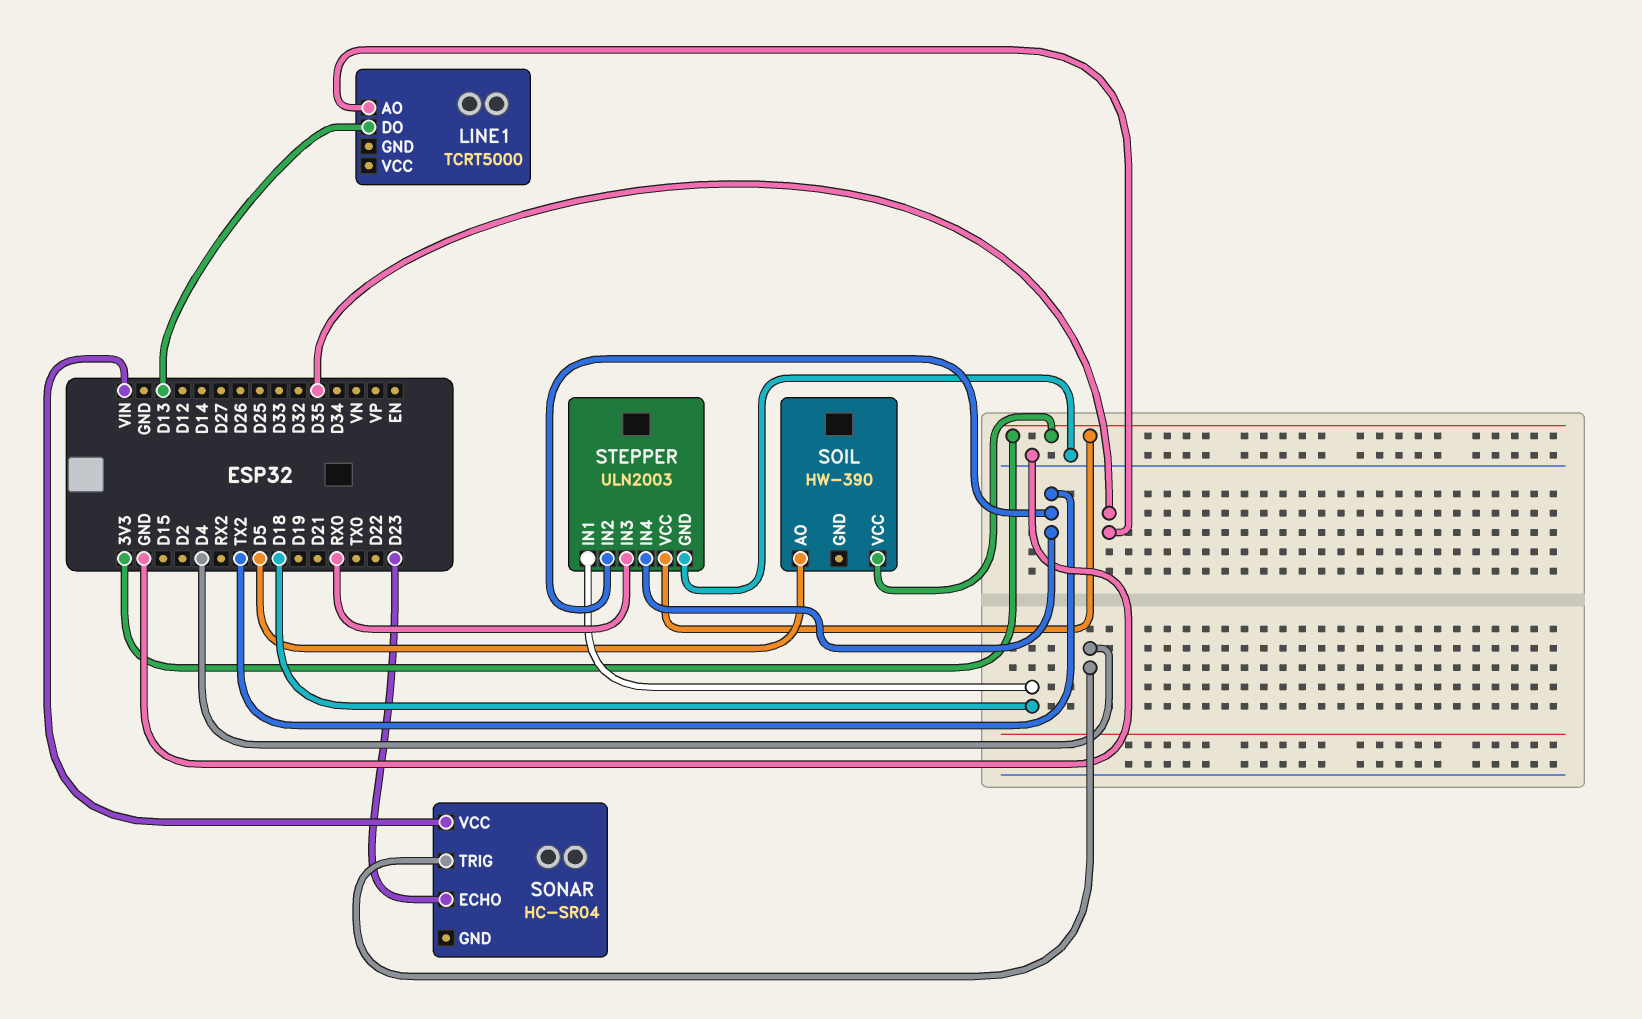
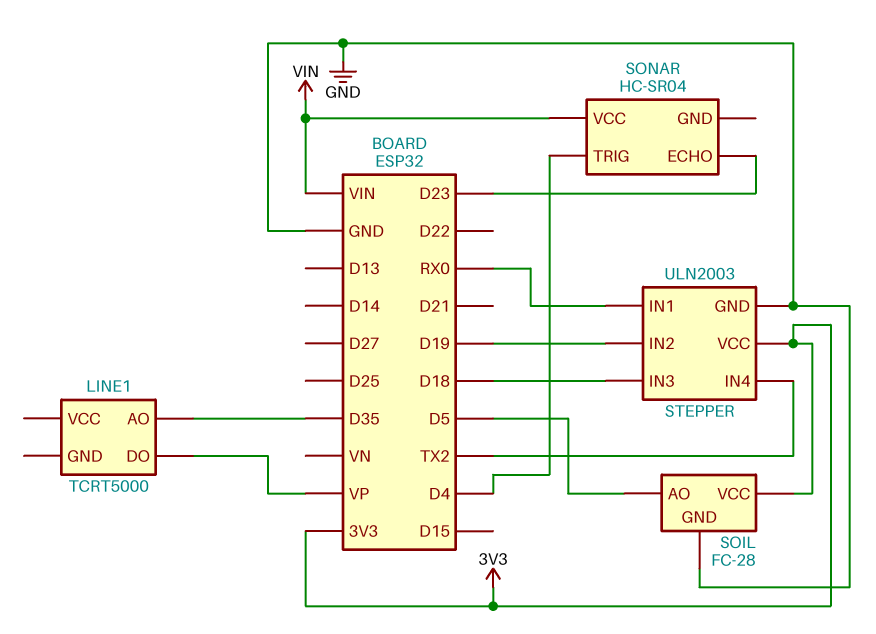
LINE1 pin DO: D13 -> VP
SOIL: HW-390 -> FC-28
SOIL pin GND: none -> GND
STEPPER pin IN1: D18 -> RX0
STEPPER pin IN2: TX2 -> D19
STEPPER pin IN3: RX0 -> D18

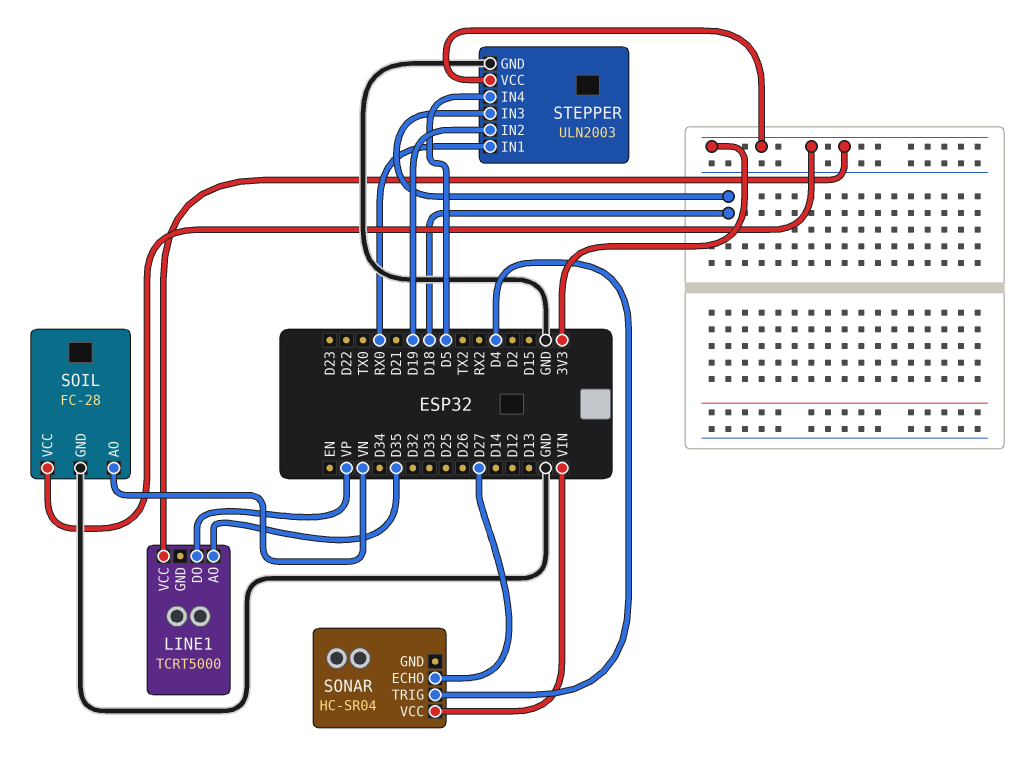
LINE1 pin VCC: none -> 3V3
SOIL pin AO: D5 -> VN
SONAR pin ECHO: D23 -> D27
STEPPER pin IN4: TX2 -> D5

